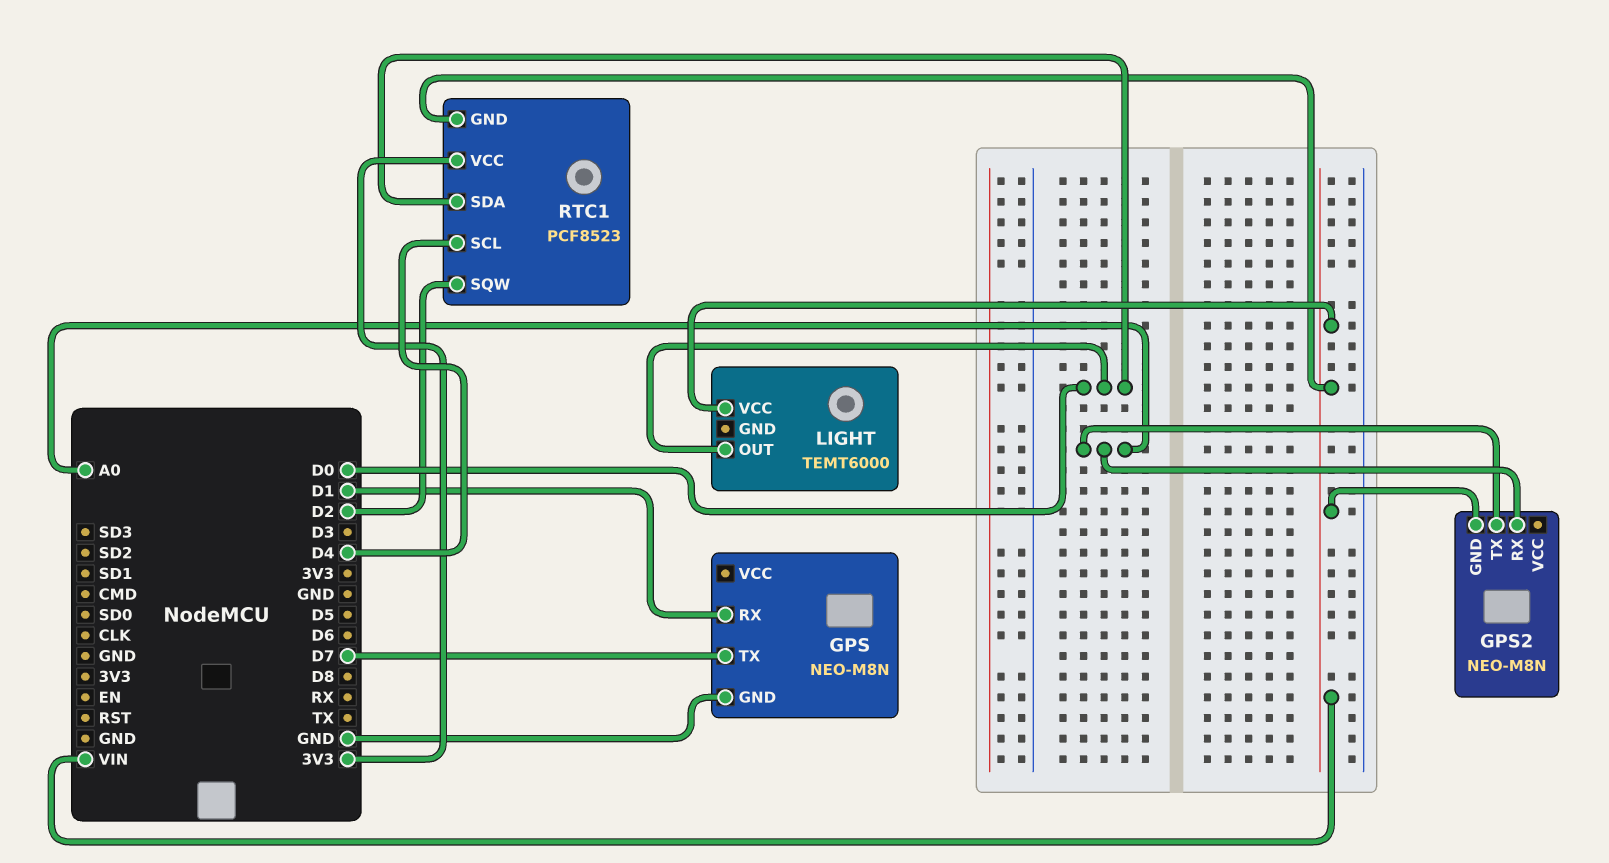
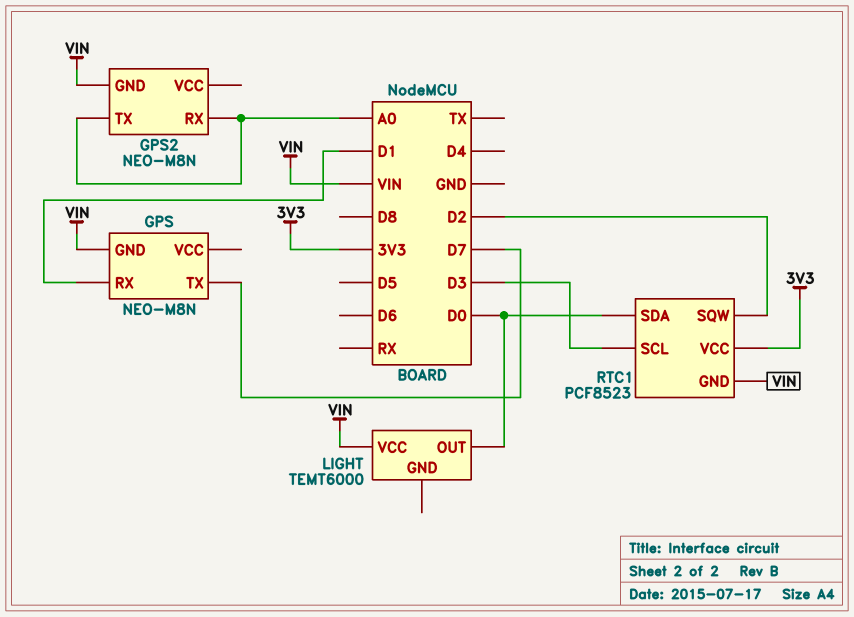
GPS pin GND: GND -> VIN
RTC1 pin SCL: D4 -> D3

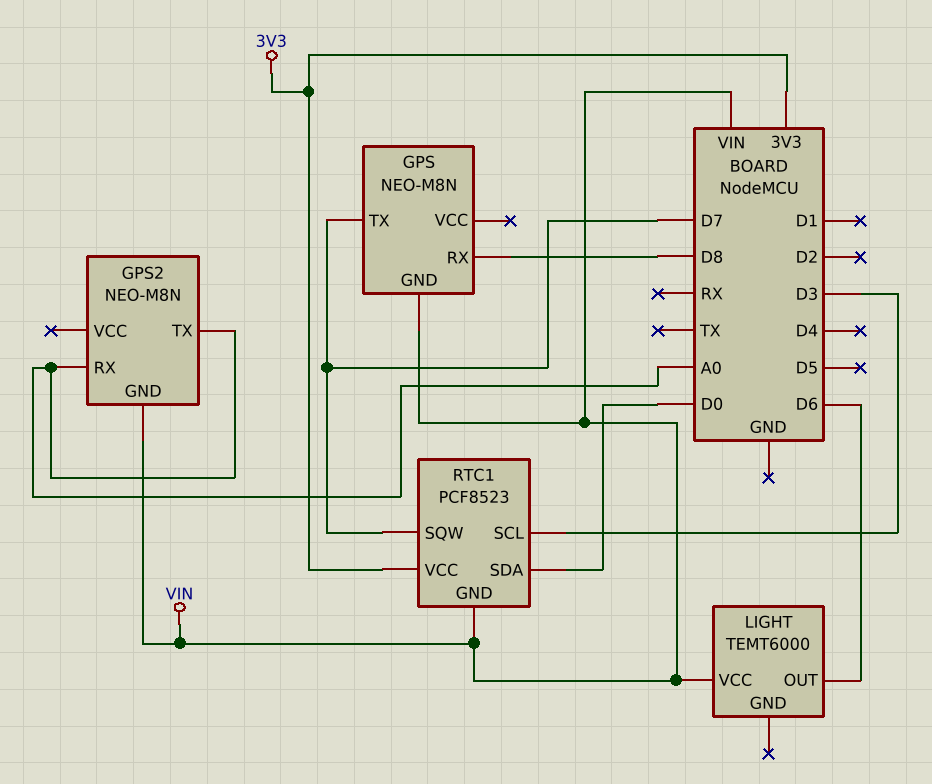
GPS pin RX: D1 -> D8
LIGHT pin OUT: D0 -> D6
RTC1 pin SQW: D2 -> D7

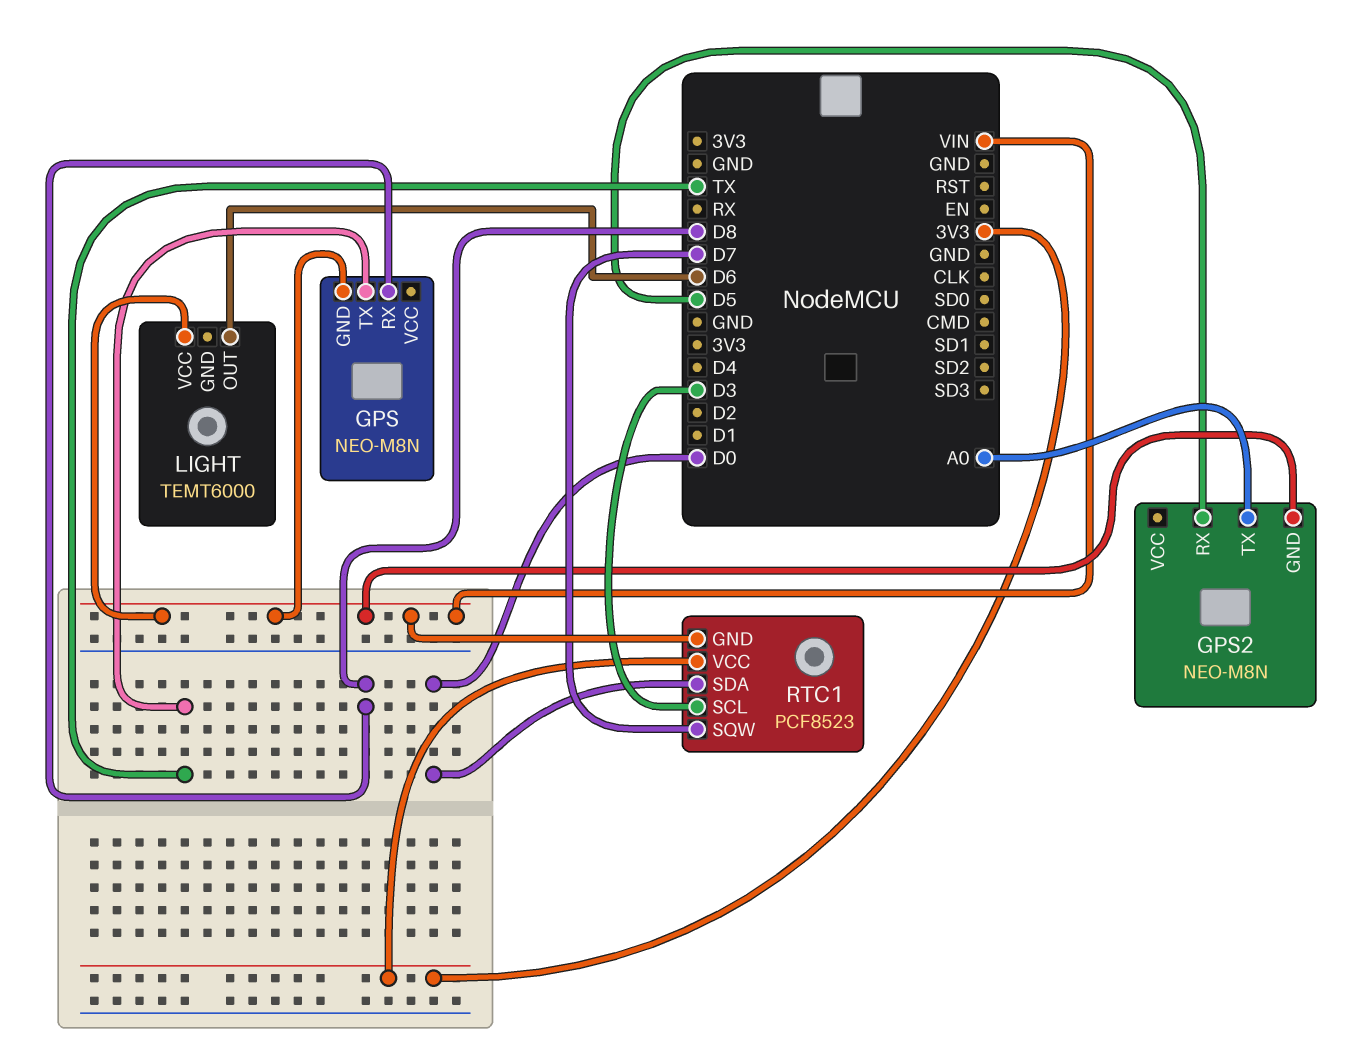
GPS pin TX: D7 -> TX
GPS2 pin RX: A0 -> D5

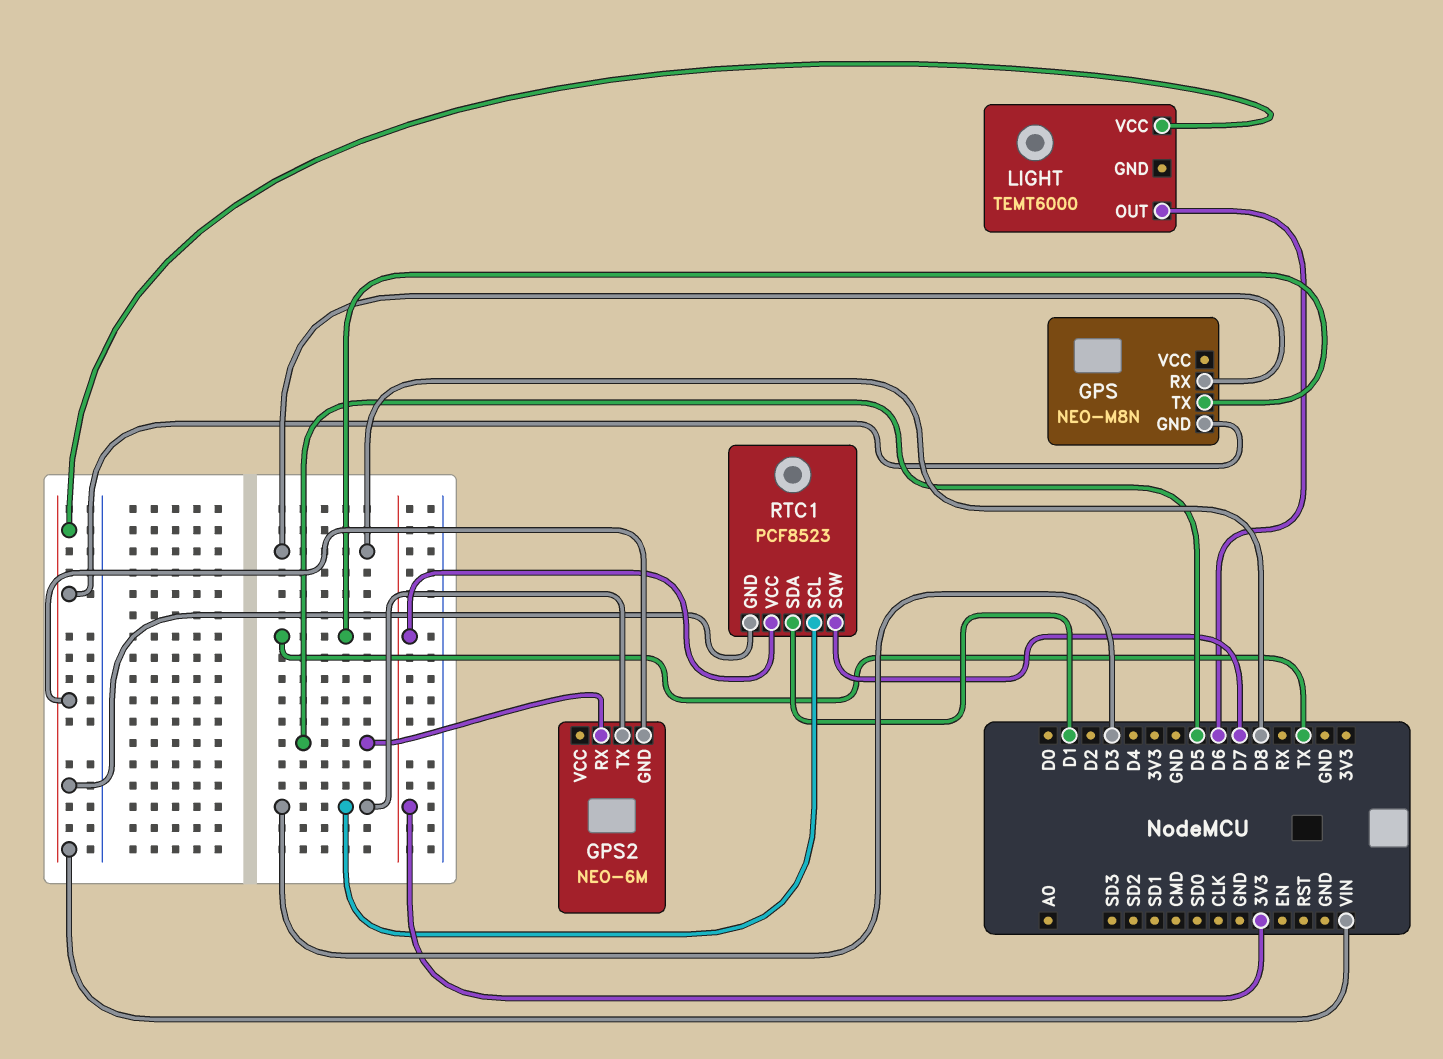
GPS2: NEO-M8N -> NEO-6M
GPS2 pin TX: A0 -> D3
RTC1 pin SDA: D0 -> D1

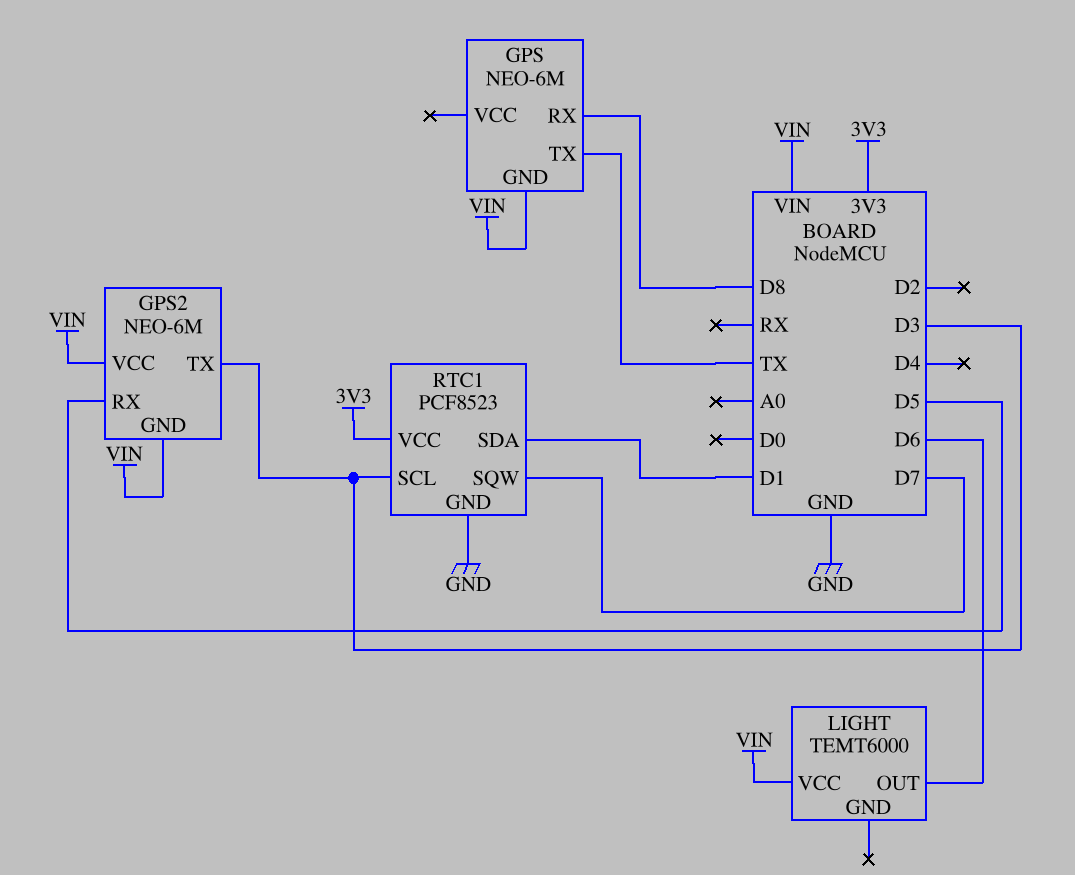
GPS: NEO-M8N -> NEO-6M
GPS2 pin VCC: none -> VIN
RTC1 pin GND: VIN -> GND

